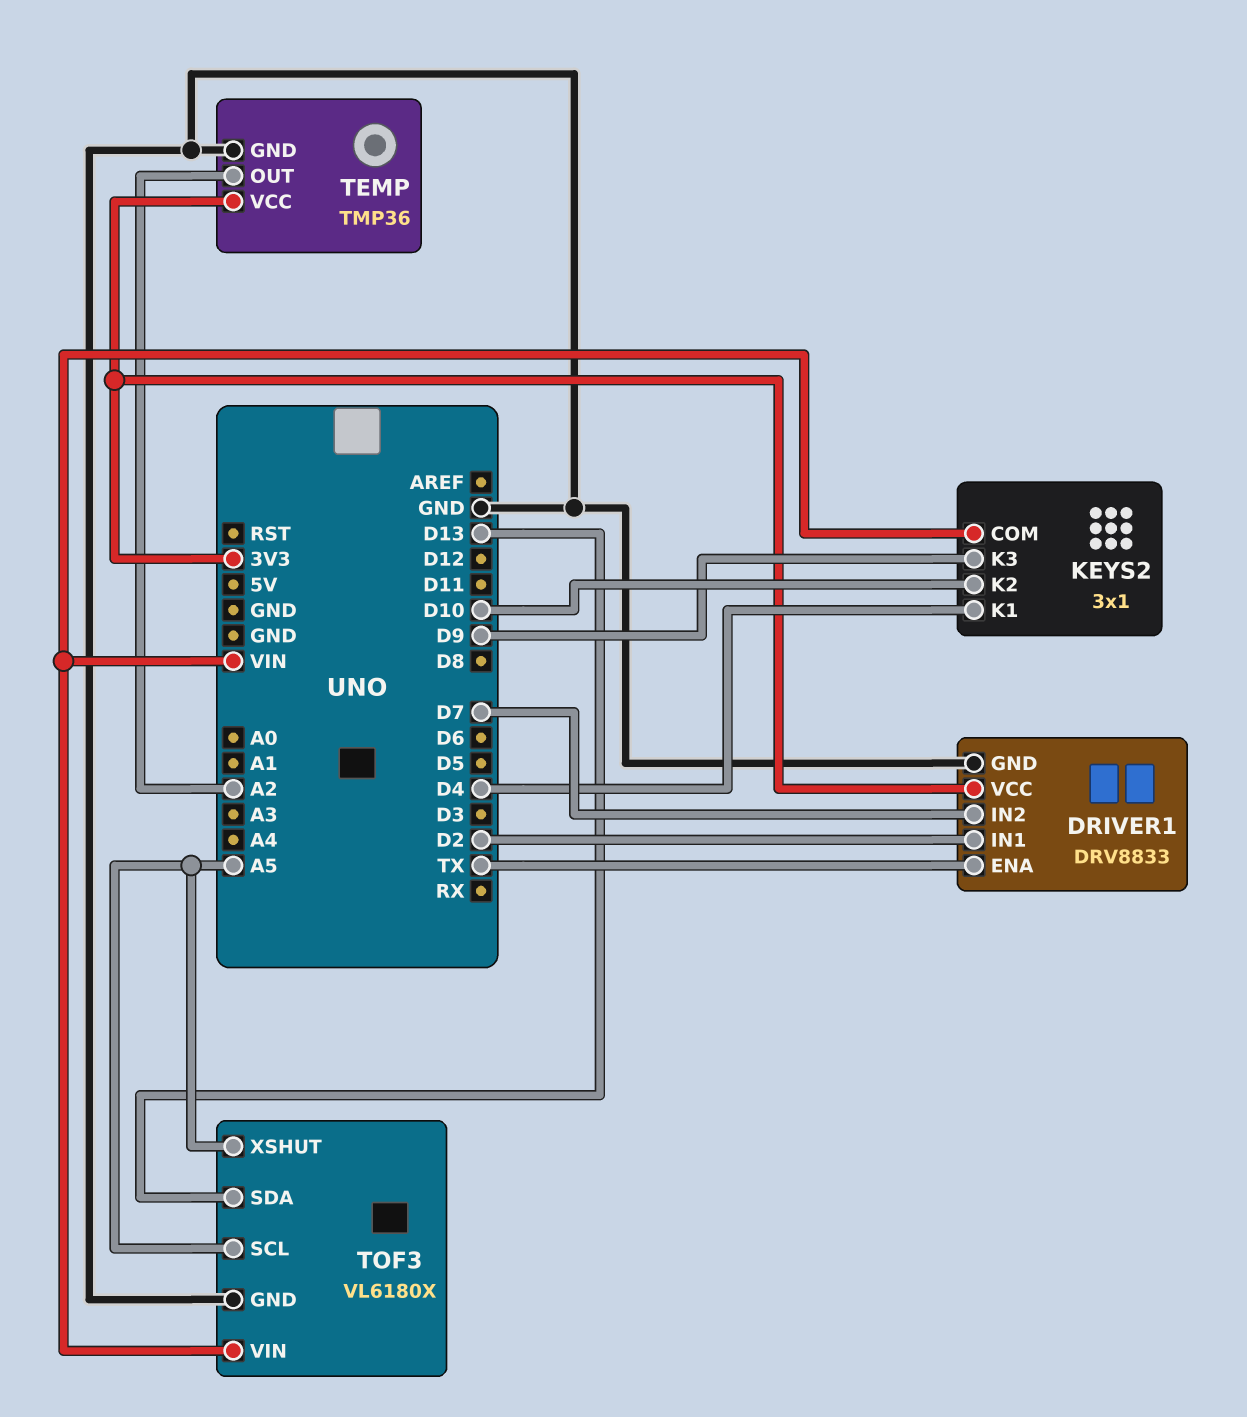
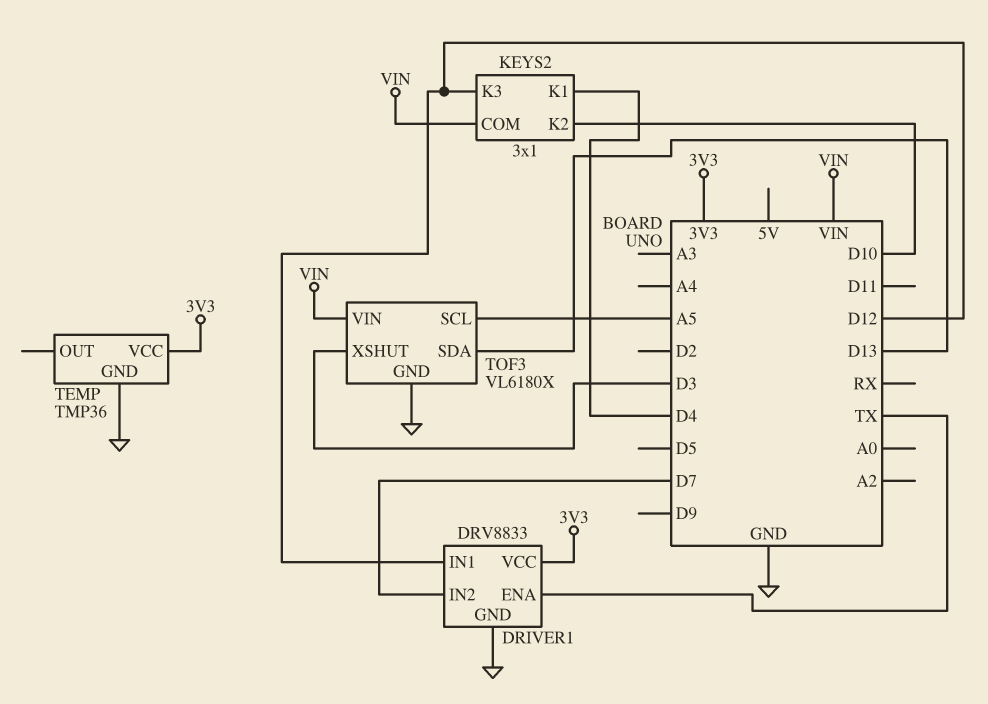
DRIVER1 pin IN1: D2 -> D12
KEYS2 pin K3: D9 -> D12
TEMP pin OUT: A2 -> none
TOF3 pin XSHUT: A5 -> D3

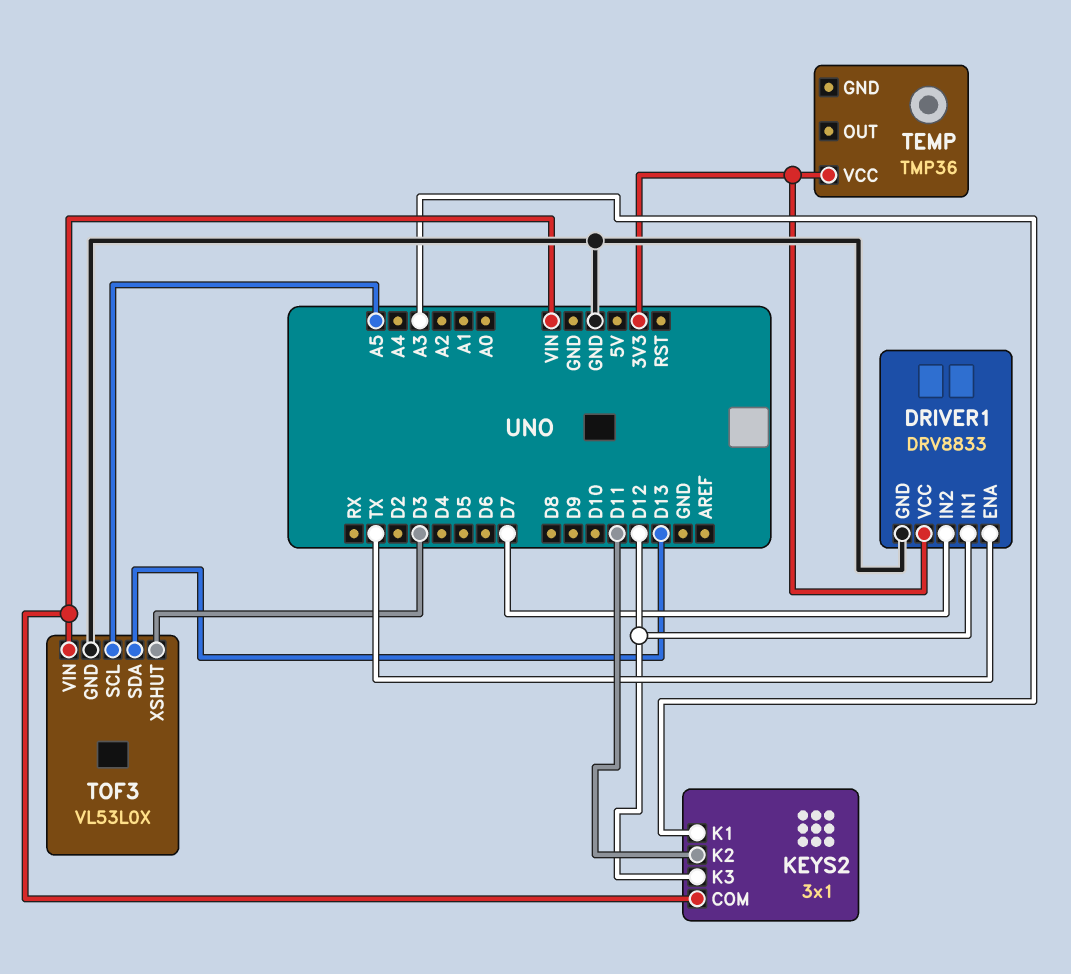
KEYS2 pin K1: D4 -> A3
KEYS2 pin K2: D10 -> D11
TEMP pin GND: GND -> none
TOF3: VL6180X -> VL53L0X

